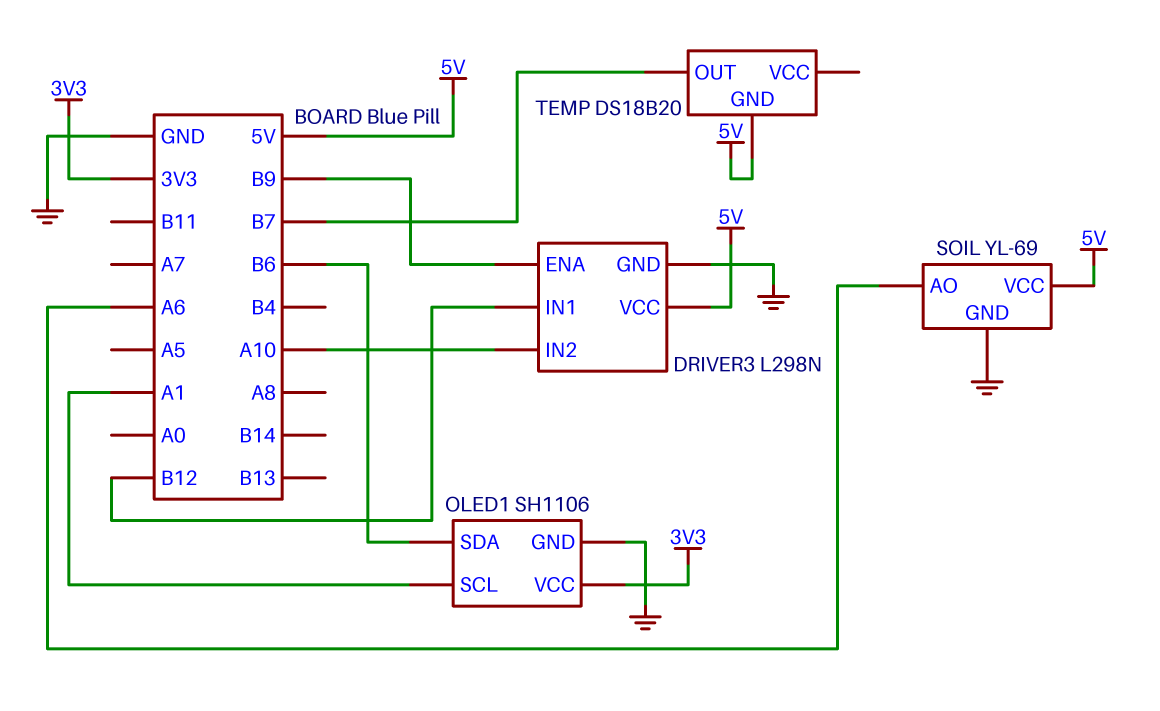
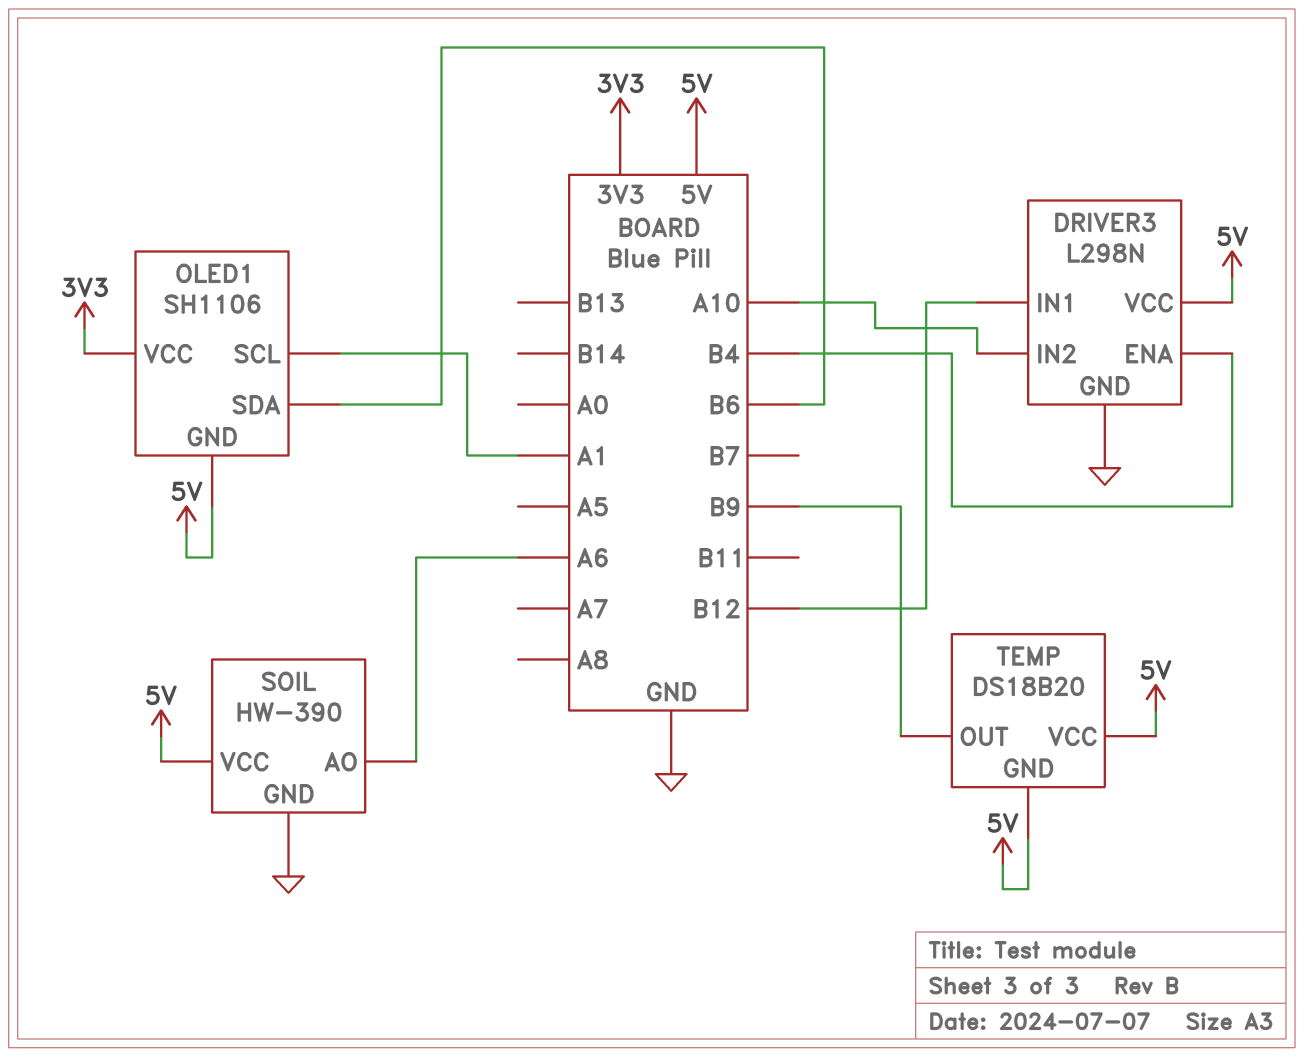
DRIVER3 pin ENA: B9 -> B4
OLED1 pin GND: GND -> 5V
SOIL: YL-69 -> HW-390
TEMP pin OUT: B7 -> B9
TEMP pin VCC: none -> 5V

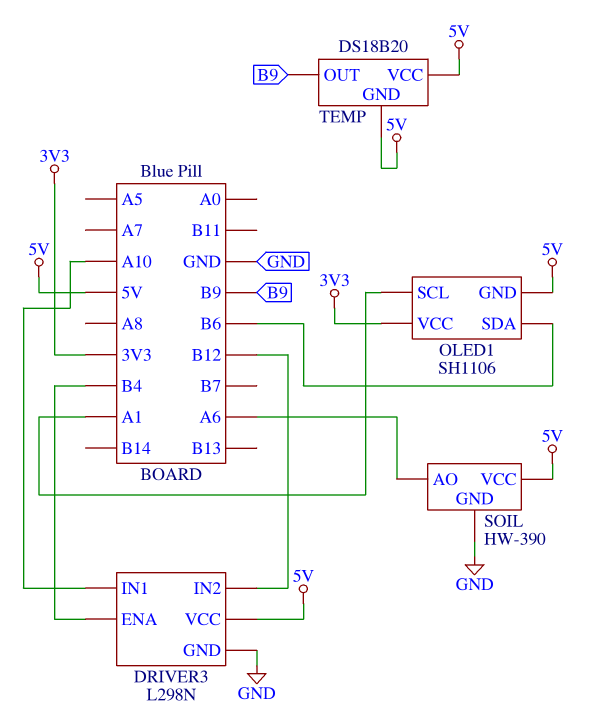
DRIVER3 pin IN1: B12 -> A10
DRIVER3 pin IN2: A10 -> B12

